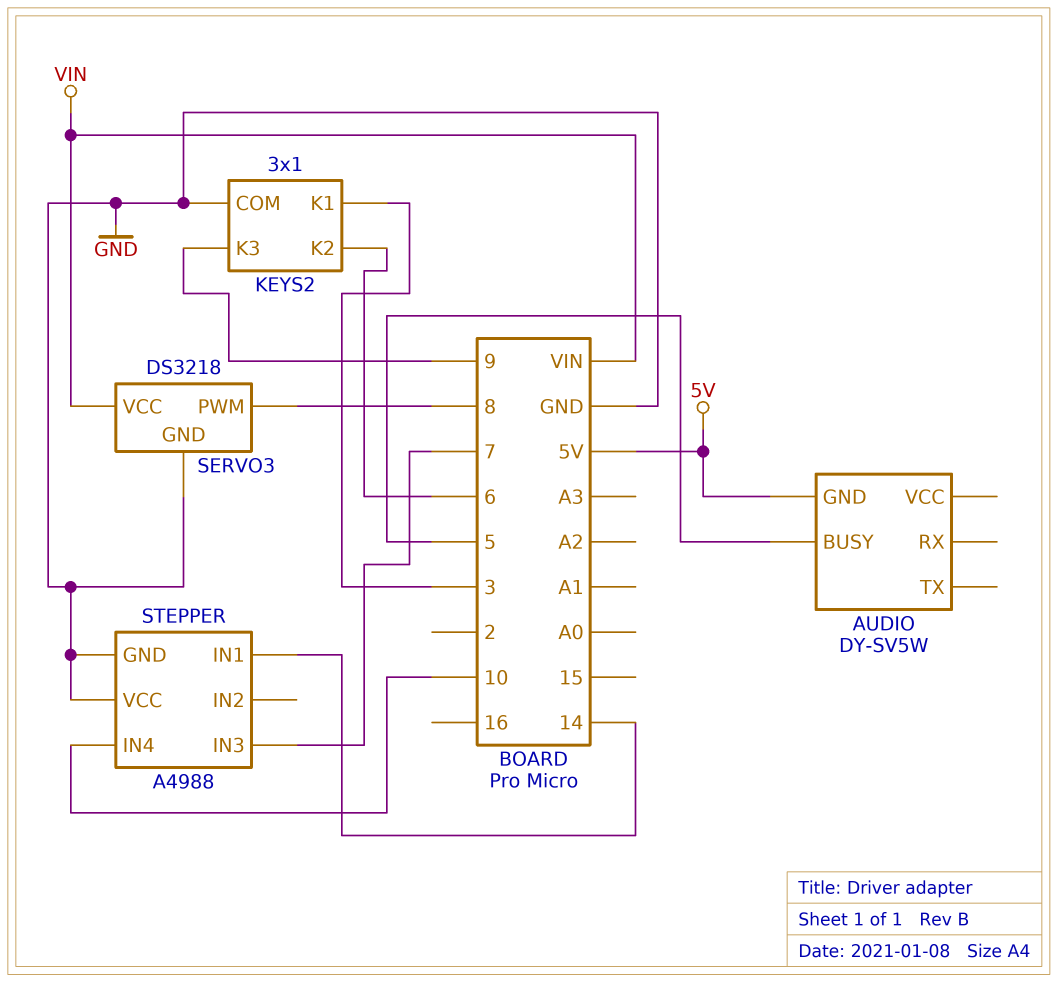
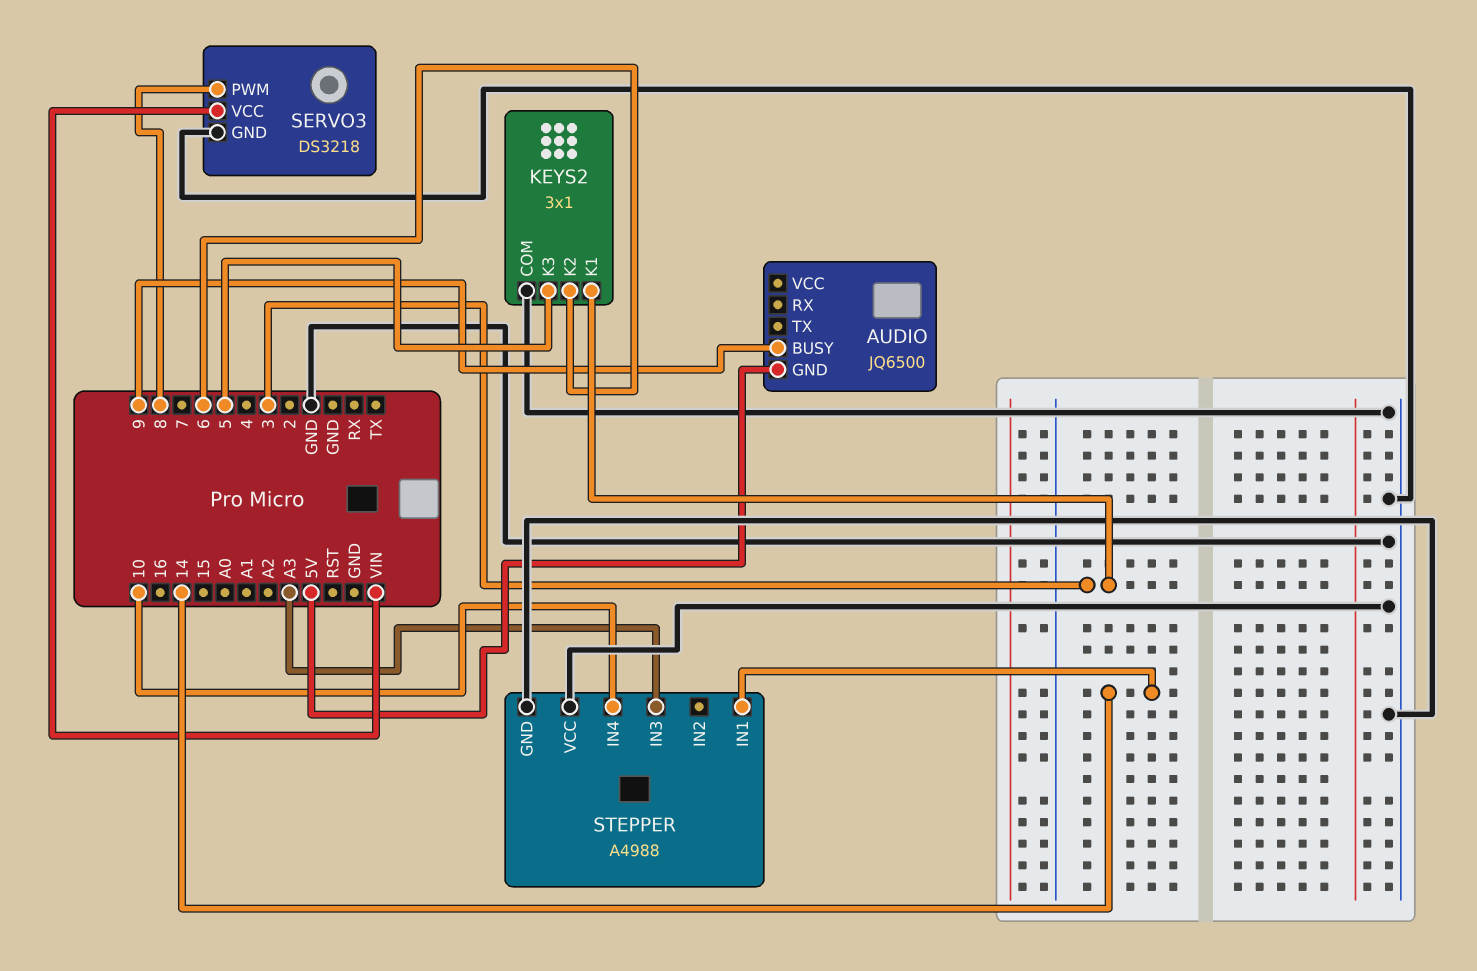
AUDIO: DY-SV5W -> JQ6500
AUDIO pin BUSY: 5 -> 9
KEYS2 pin K3: 9 -> 5
STEPPER pin IN3: 7 -> A3

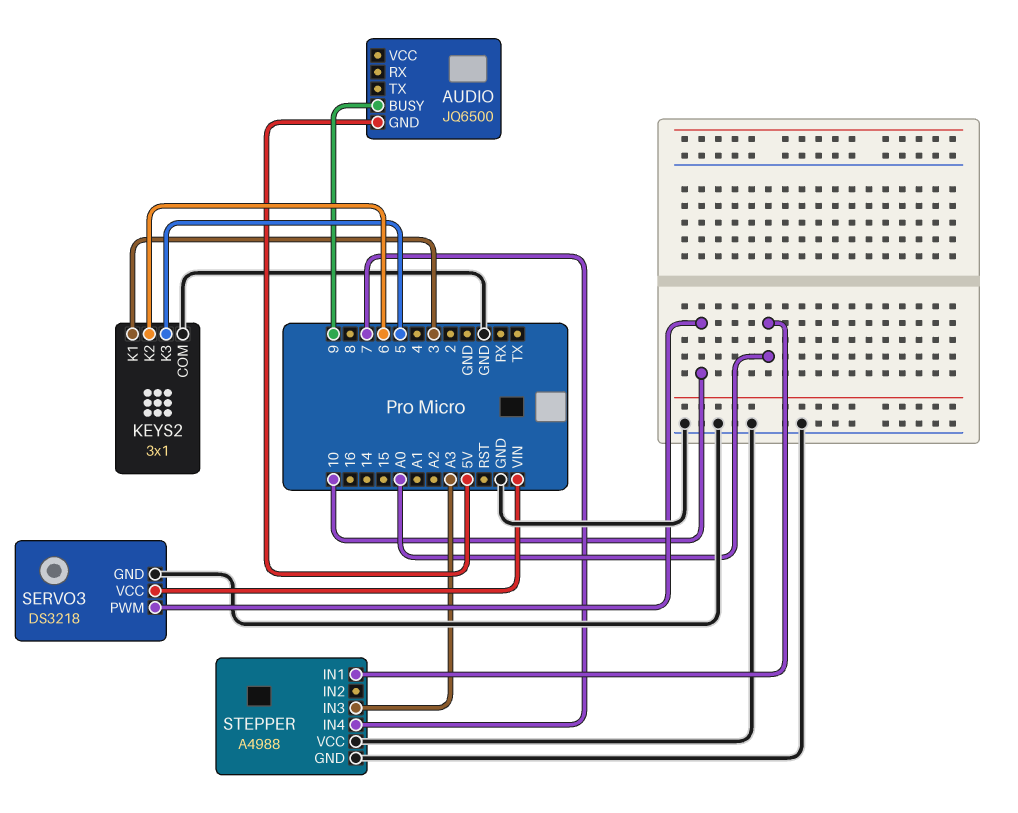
SERVO3 pin PWM: 8 -> 10
STEPPER pin IN1: 14 -> A0
STEPPER pin IN4: 10 -> 7

